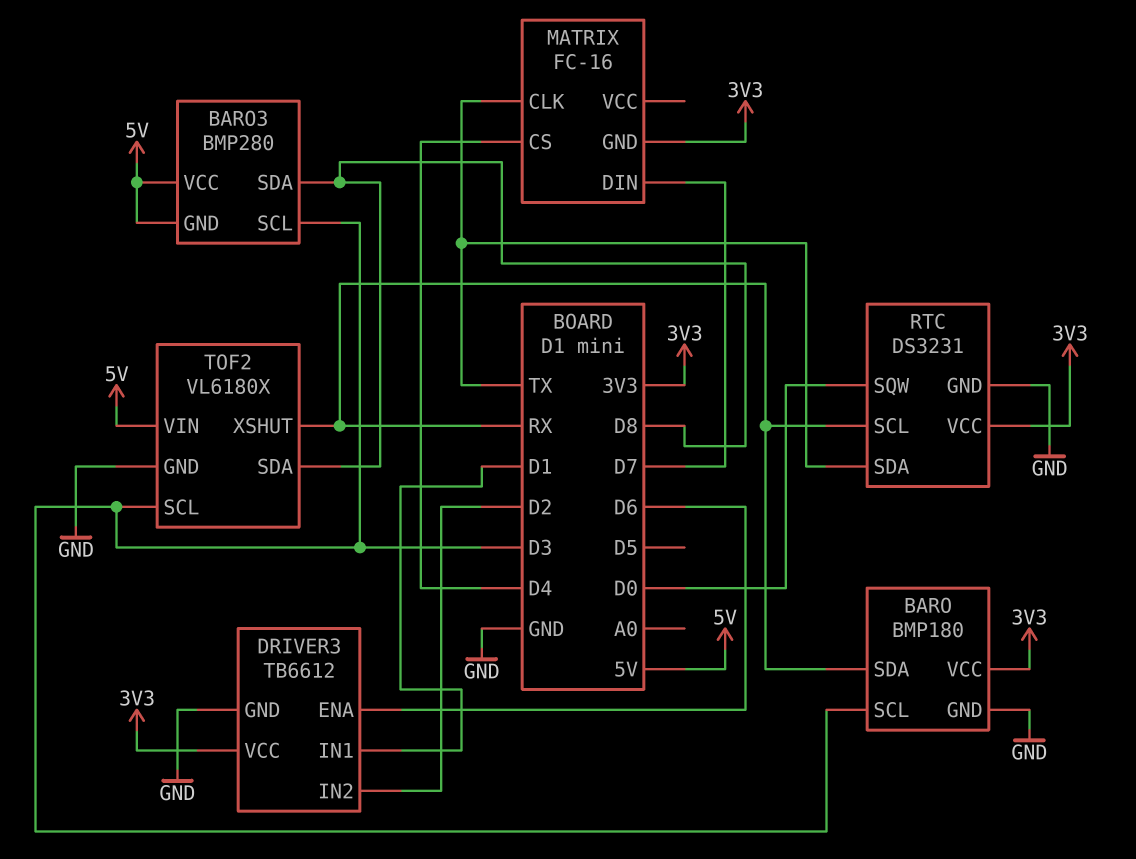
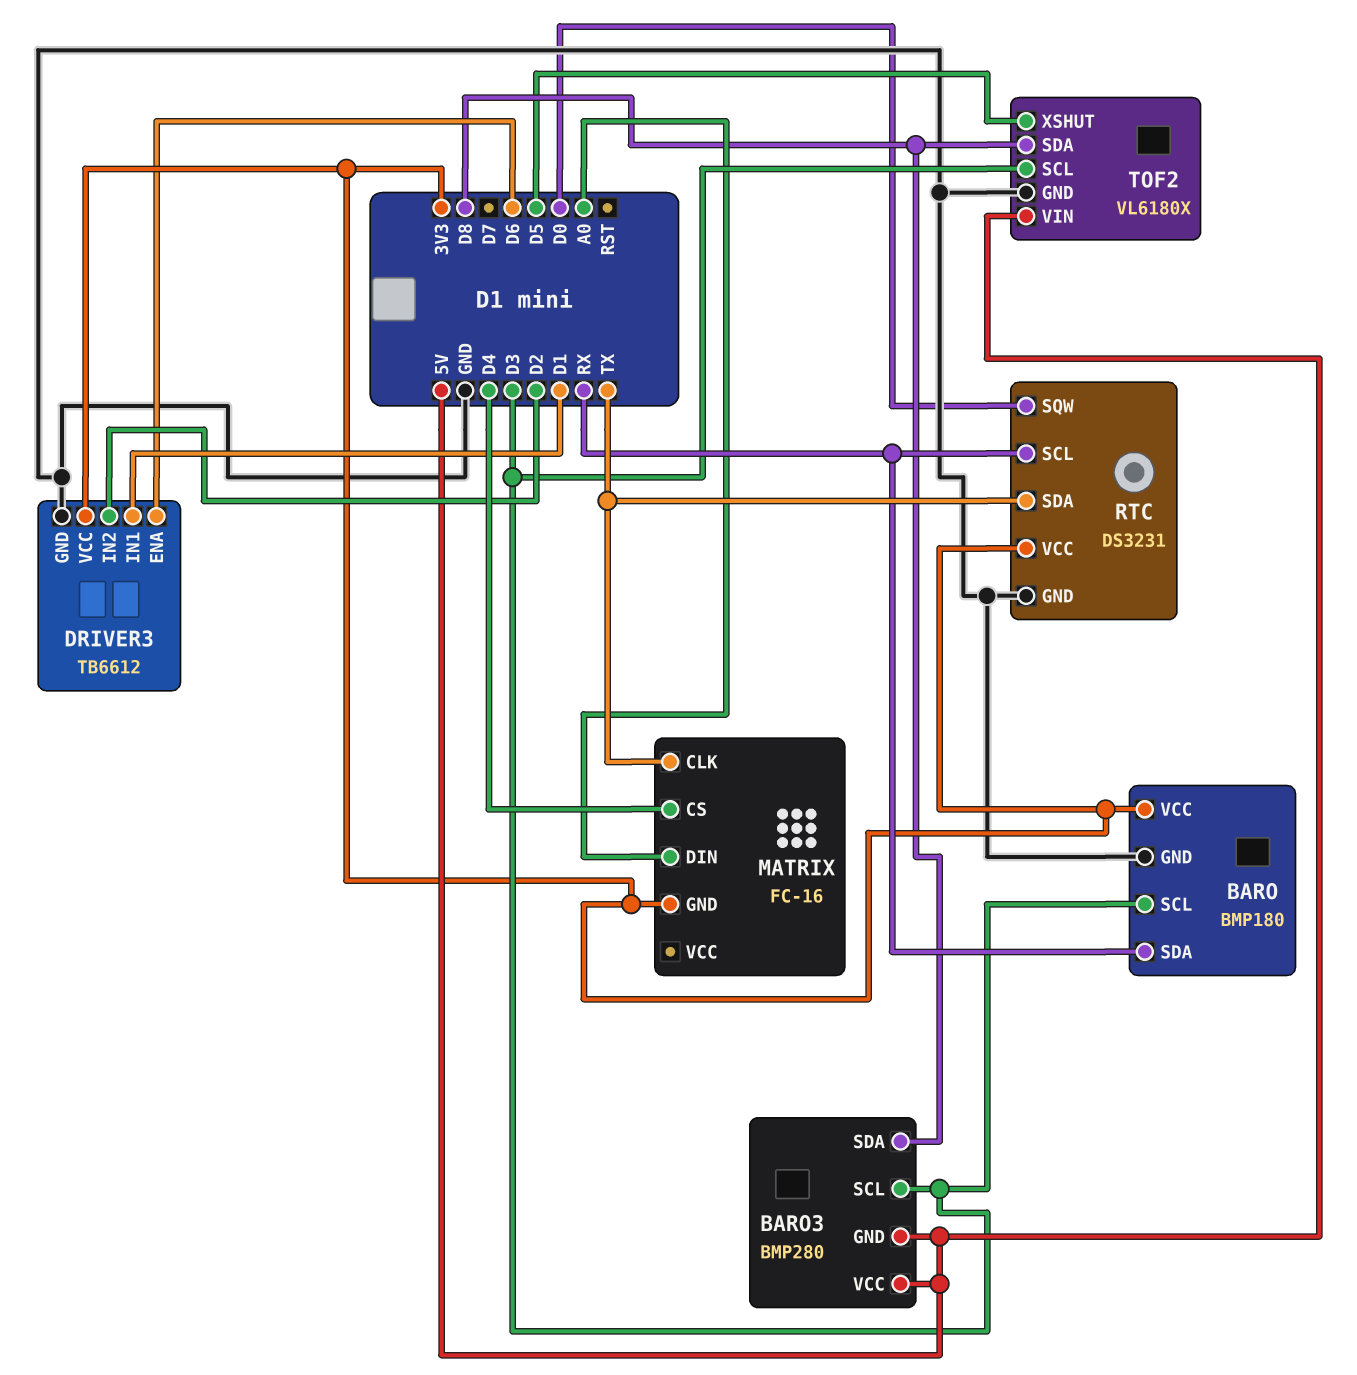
MATRIX pin DIN: D7 -> A0
TOF2 pin XSHUT: RX -> D5

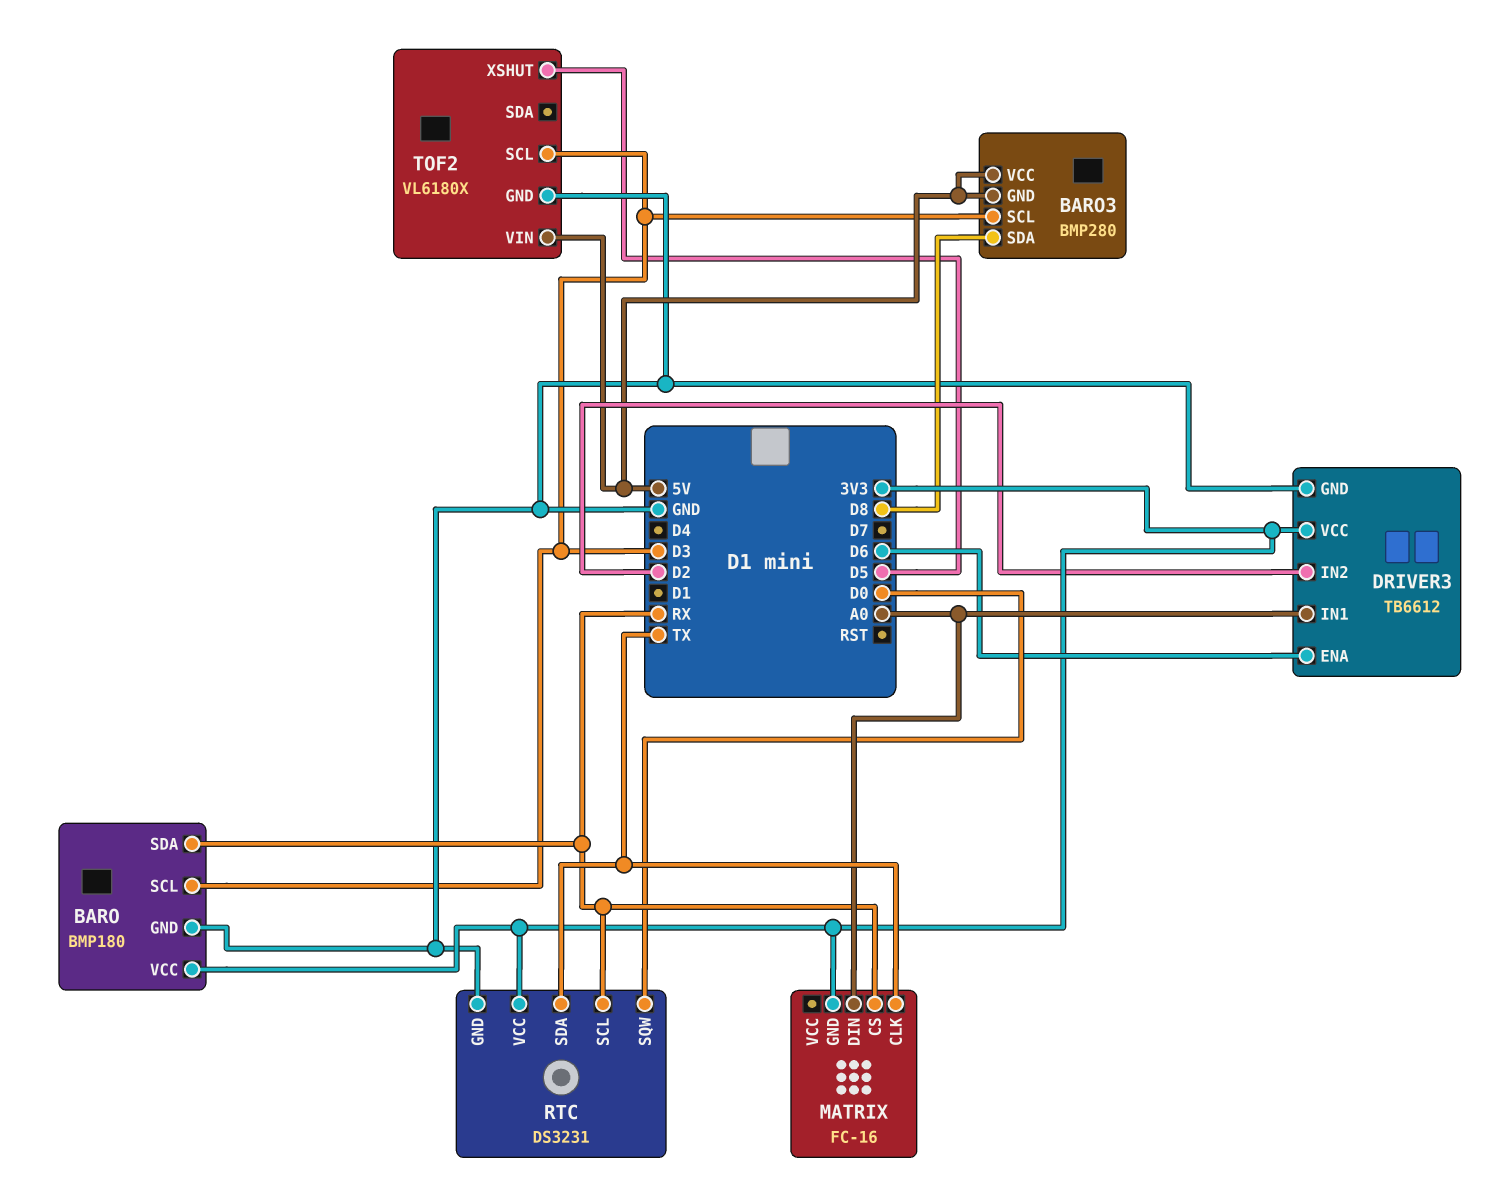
DRIVER3 pin IN1: D1 -> A0
MATRIX pin CS: D4 -> RX
TOF2 pin SDA: D8 -> none

